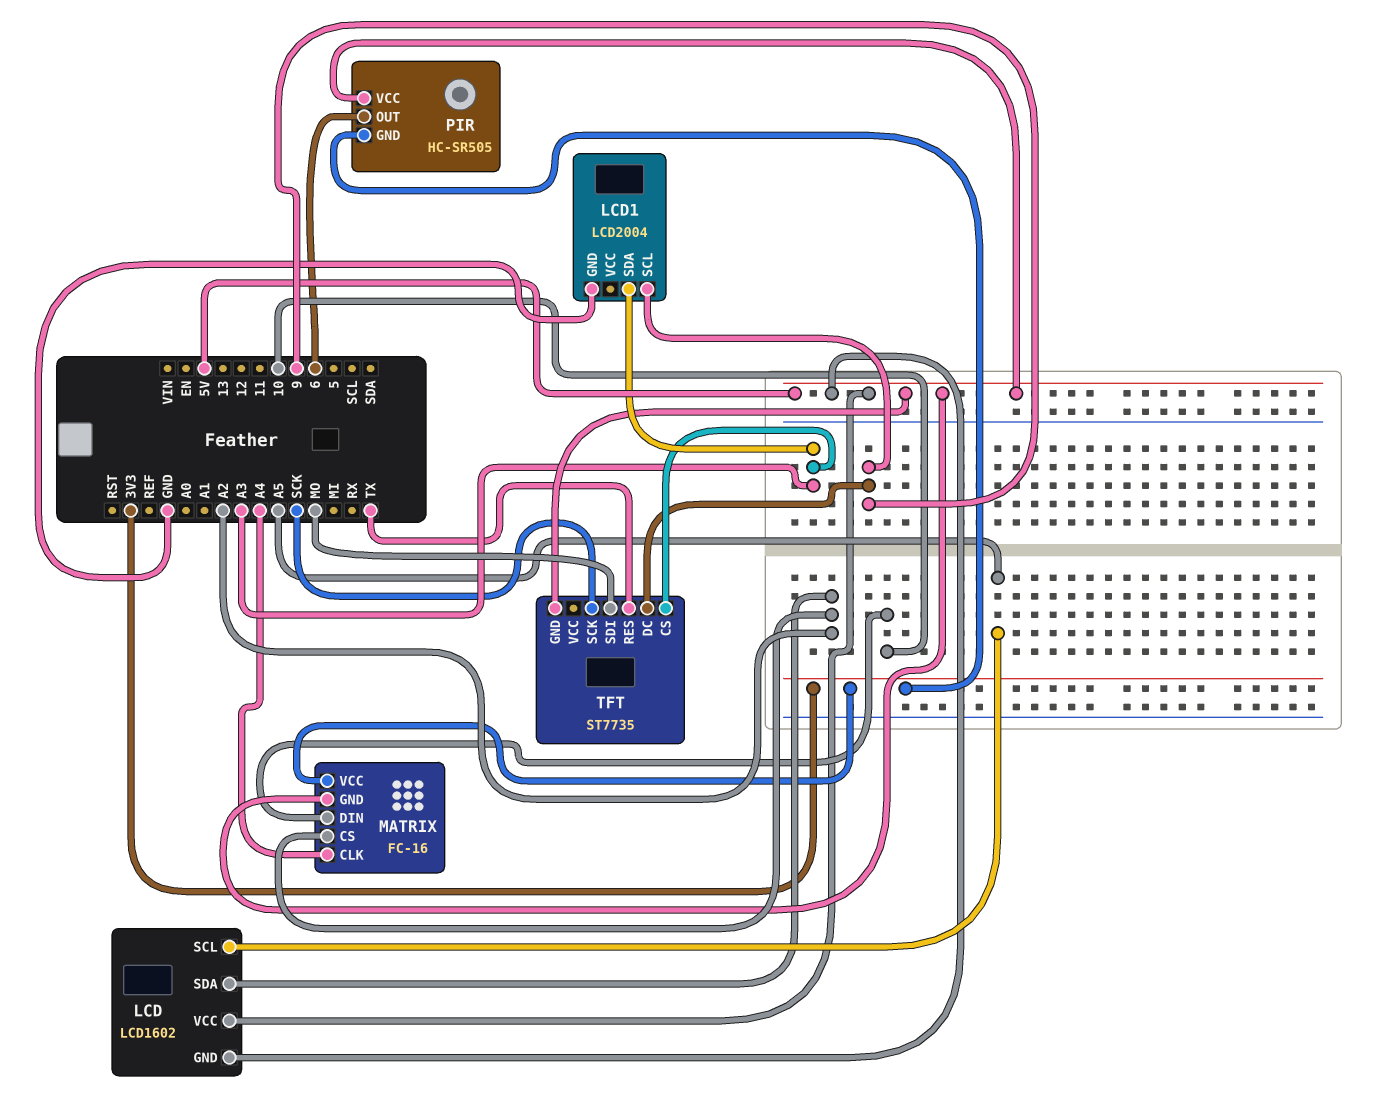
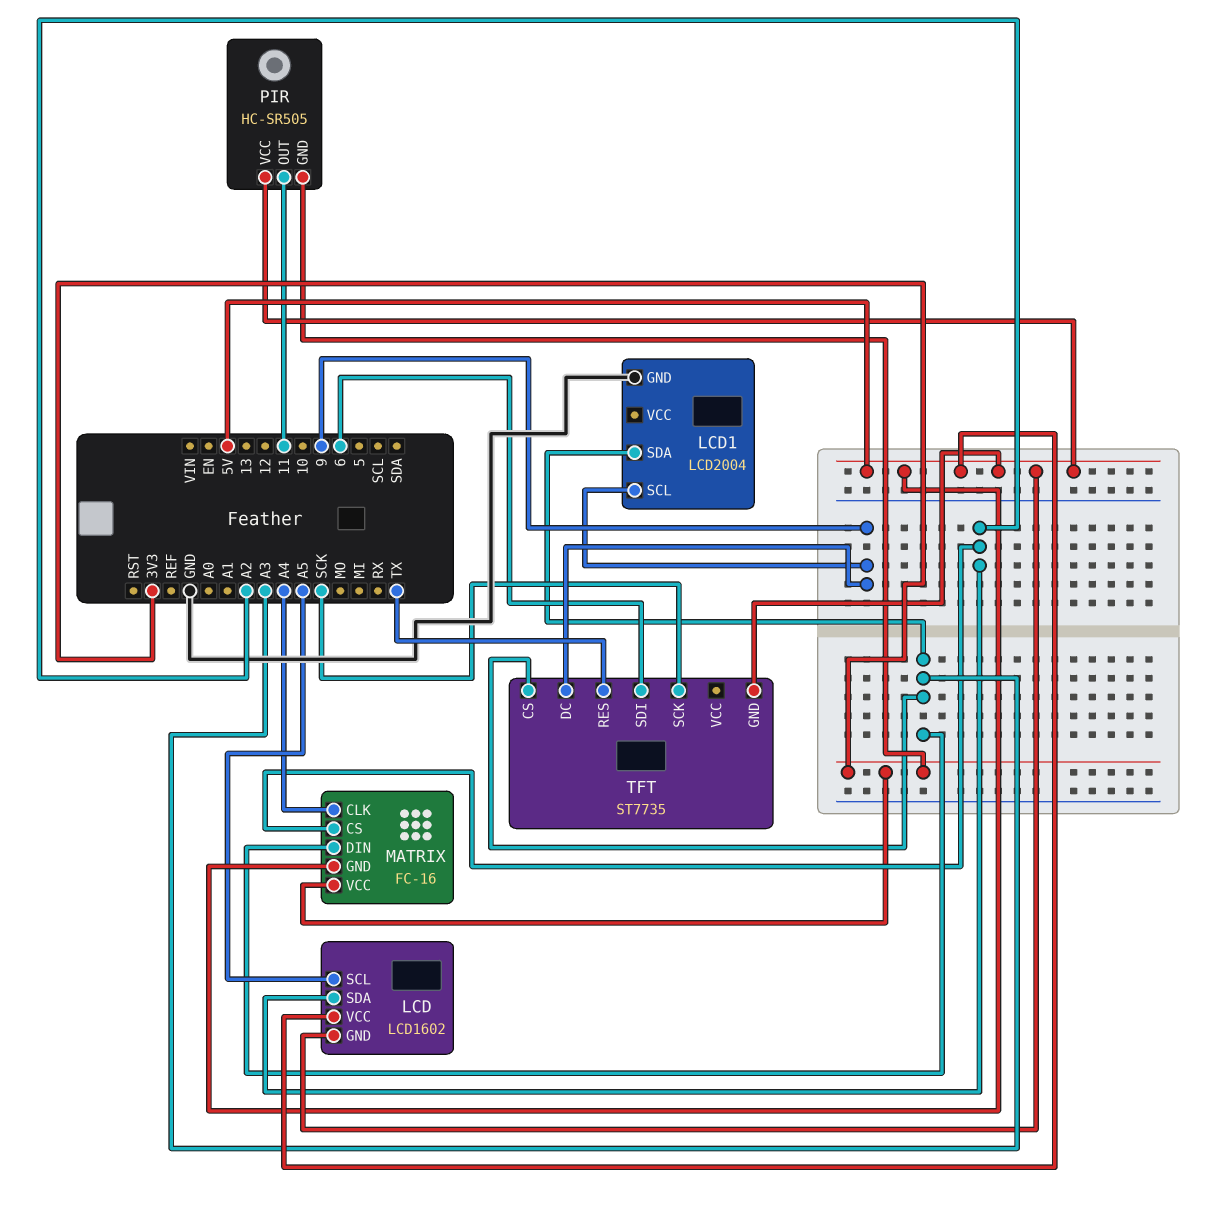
MATRIX pin DIN: 10 -> A3
PIR pin OUT: 6 -> 11
TFT pin SDI: MO -> 6

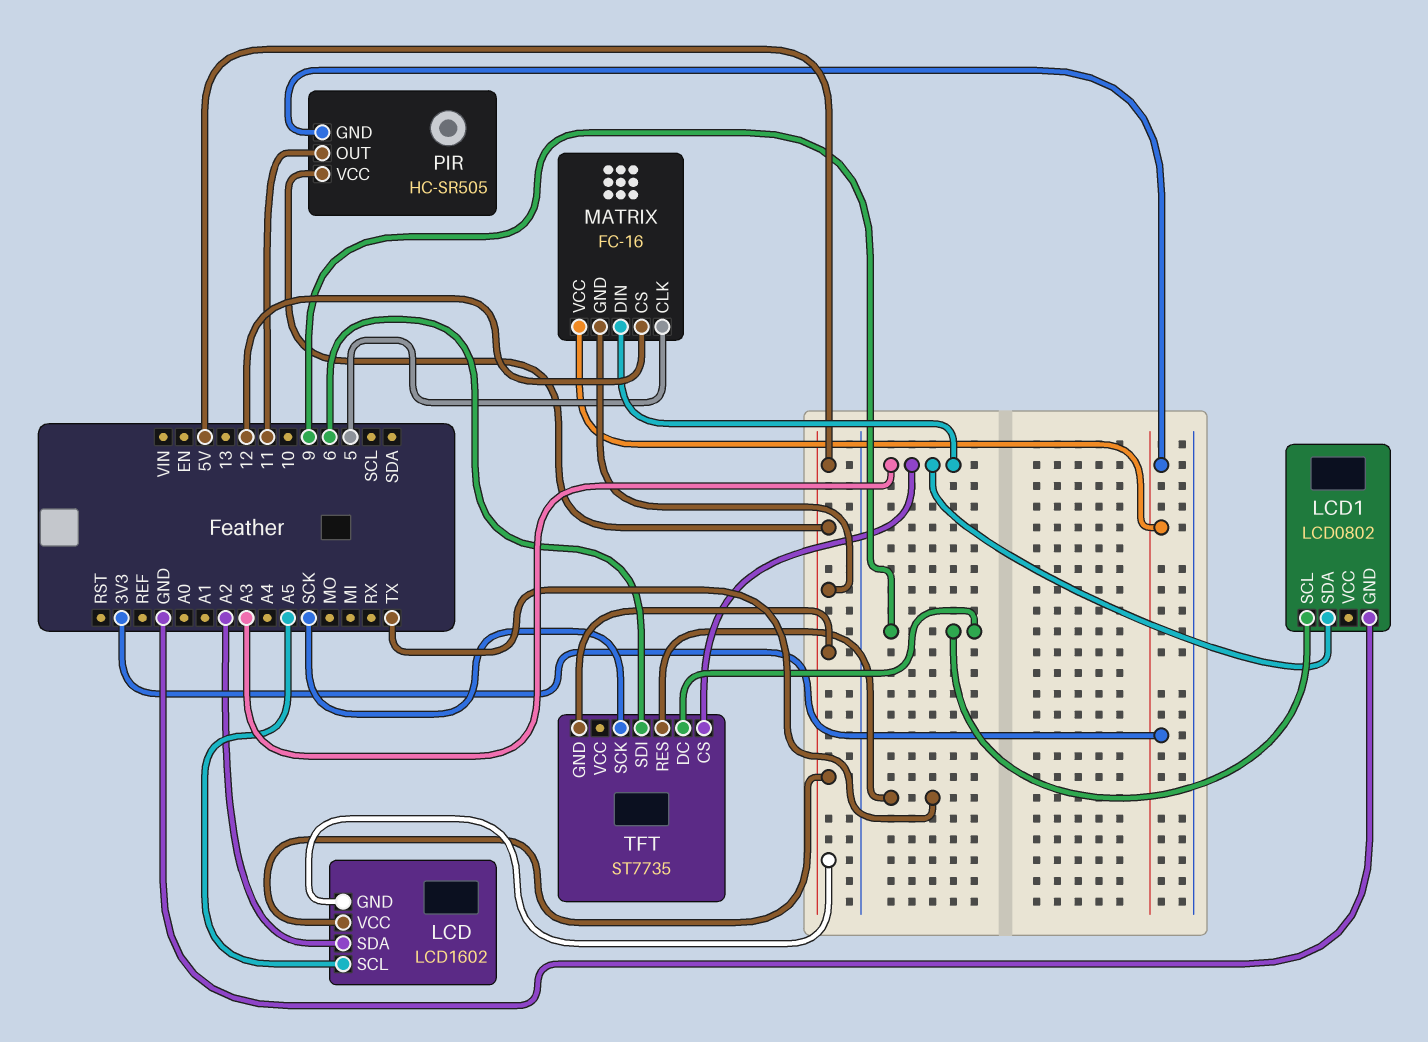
LCD1: LCD2004 -> LCD0802
MATRIX pin CLK: A4 -> 5
MATRIX pin CS: A2 -> 12

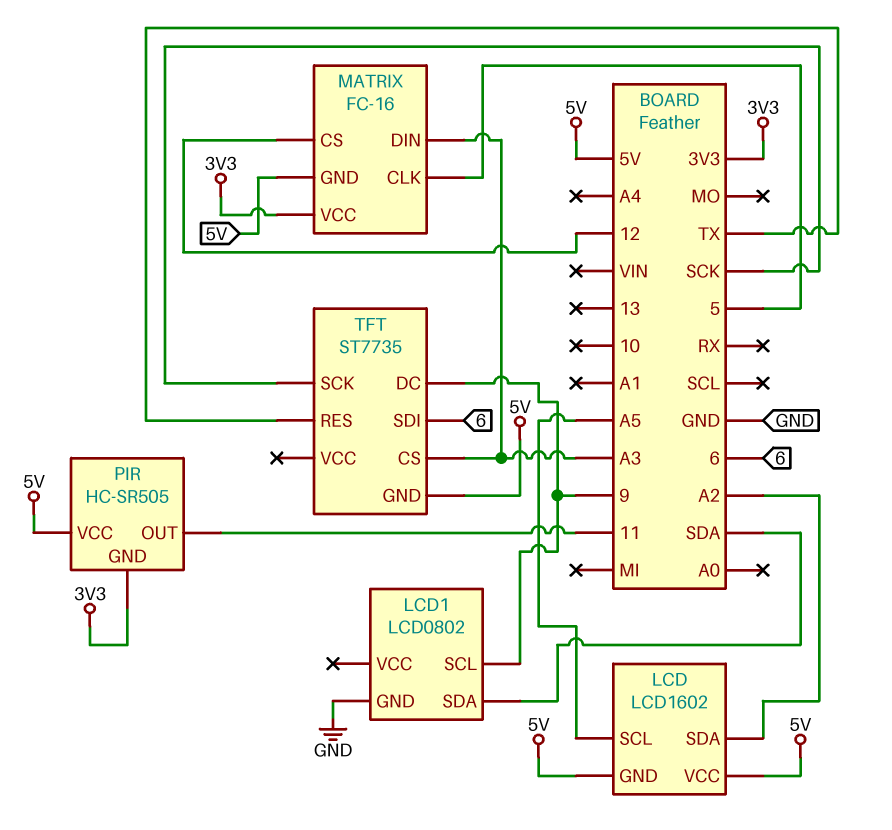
LCD1 pin SDA: A3 -> SDA

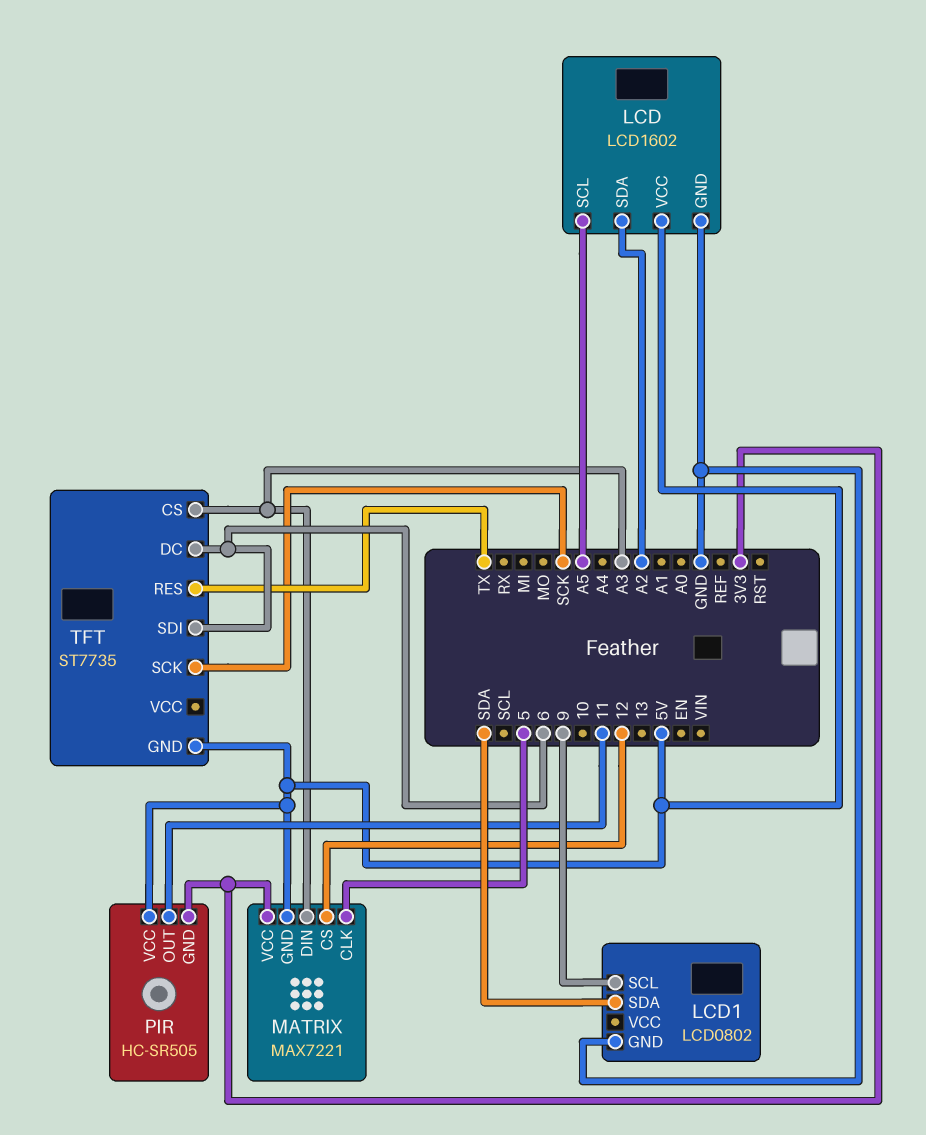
LCD pin GND: 5V -> GND
MATRIX: FC-16 -> MAX7221
TFT pin DC: 9 -> 6

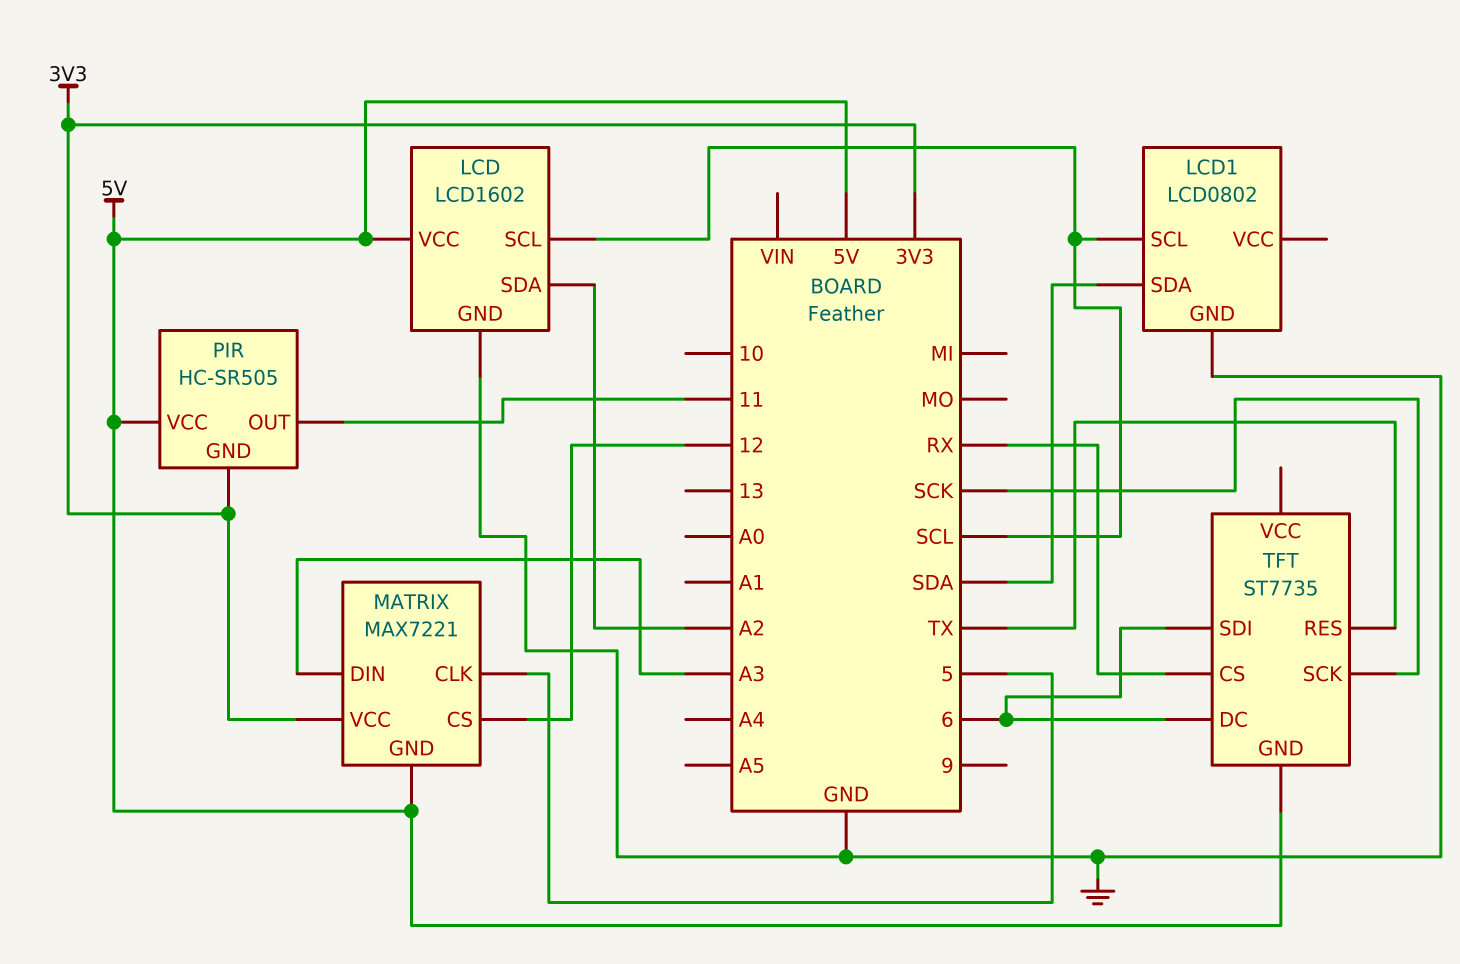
LCD pin SCL: A5 -> SCL
LCD1 pin SCL: 9 -> SCL
TFT pin CS: A3 -> RX

